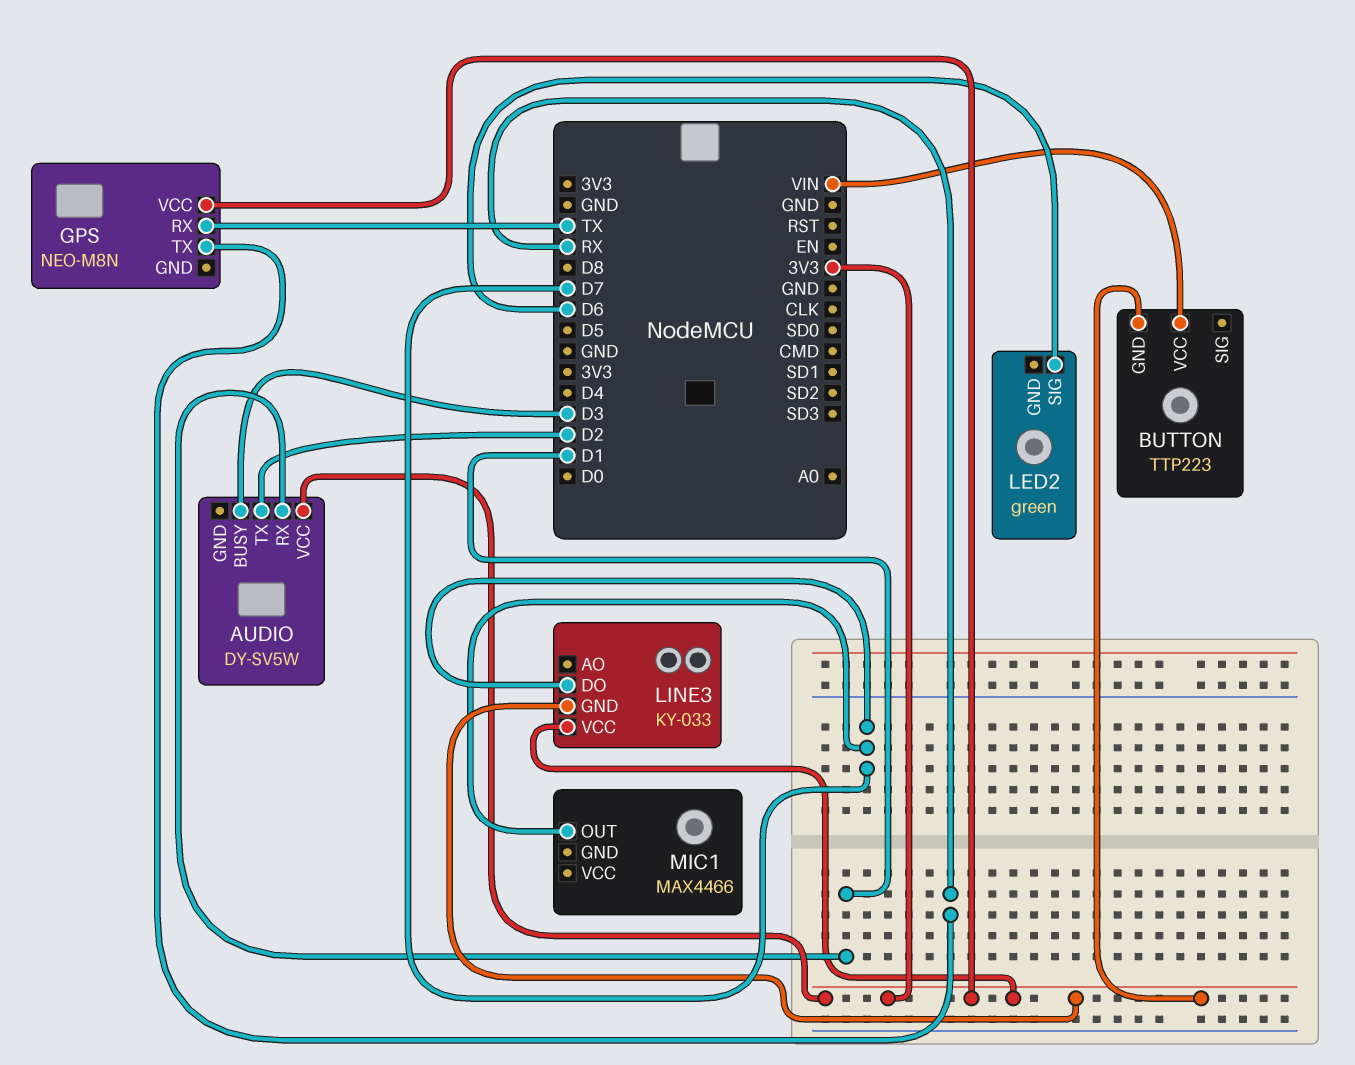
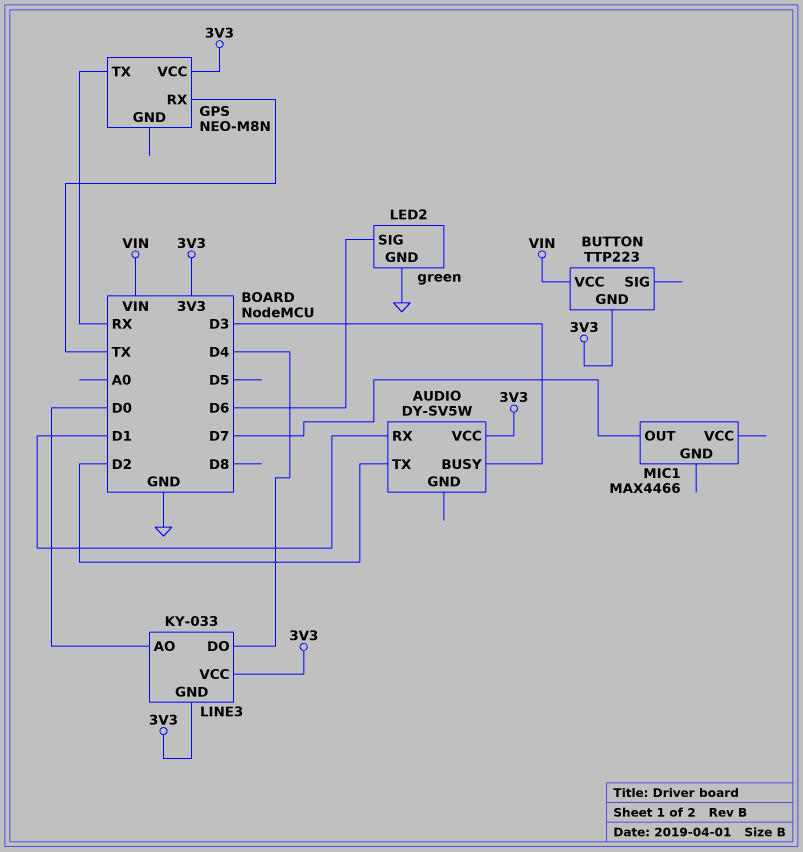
LED2 pin GND: none -> GND
LINE3 pin AO: none -> D0
LINE3 pin DO: D7 -> D4

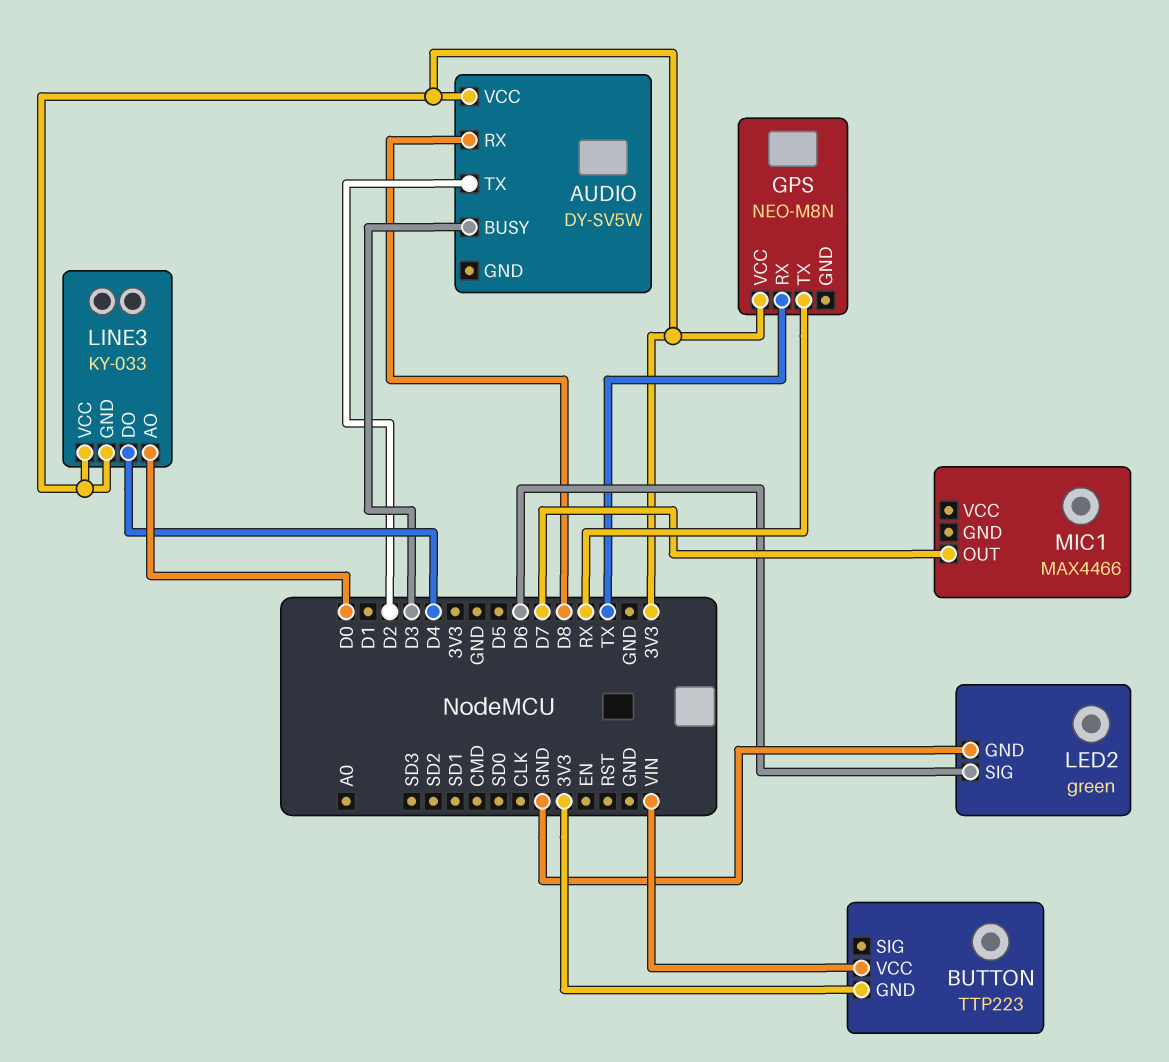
AUDIO pin RX: D1 -> D8

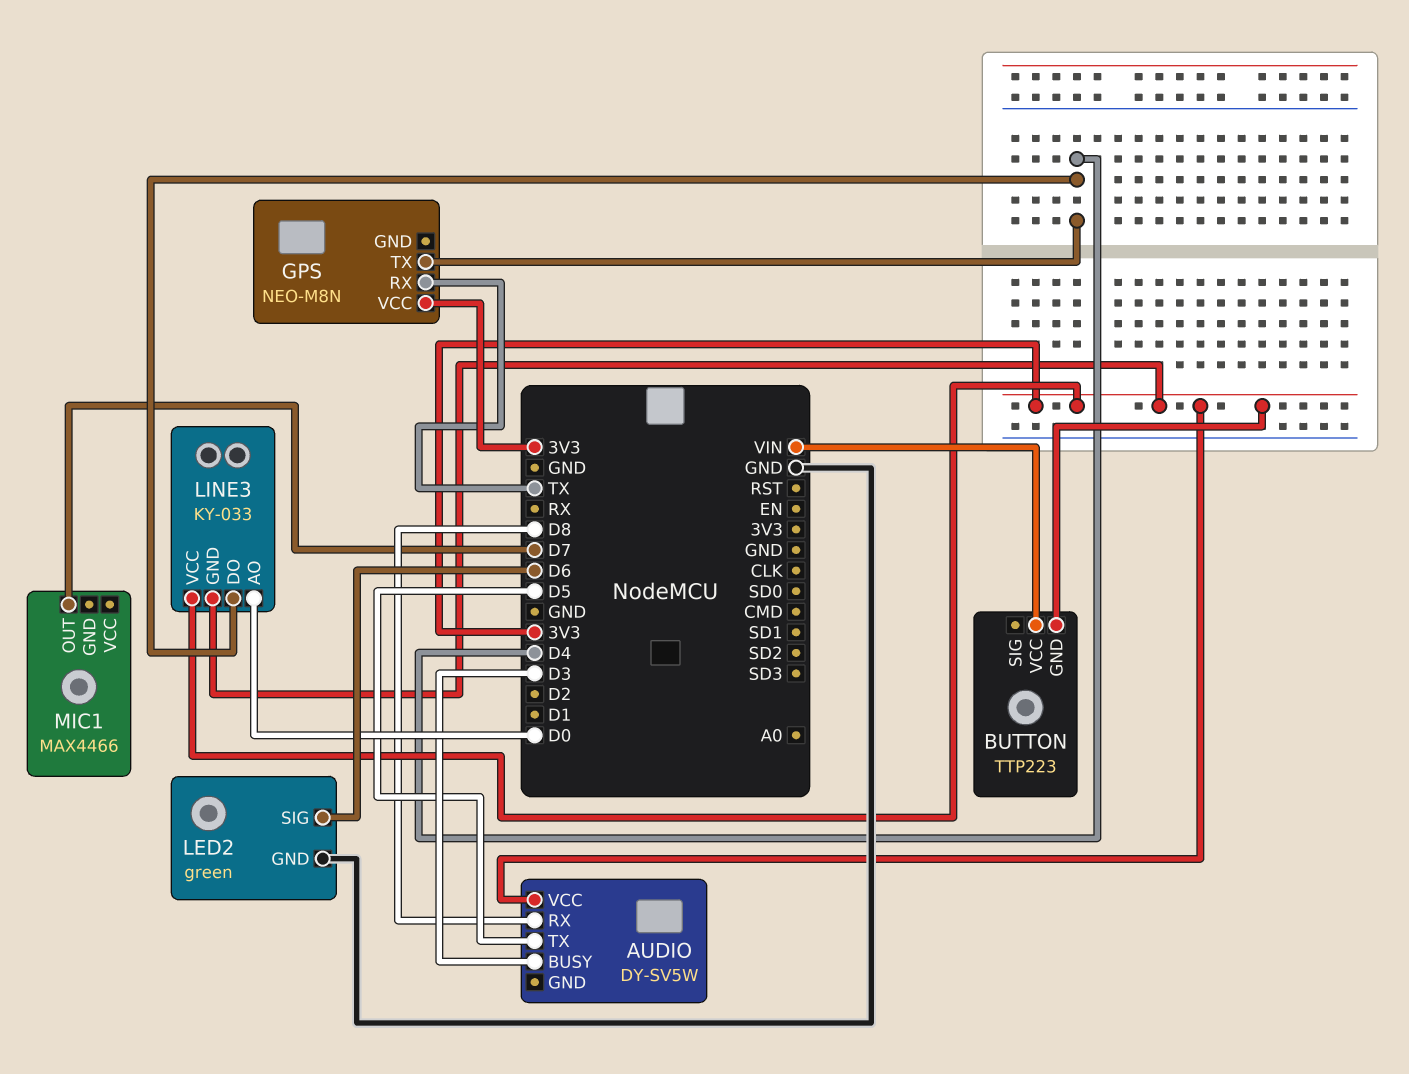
AUDIO pin TX: D2 -> D5
GPS pin TX: RX -> D4

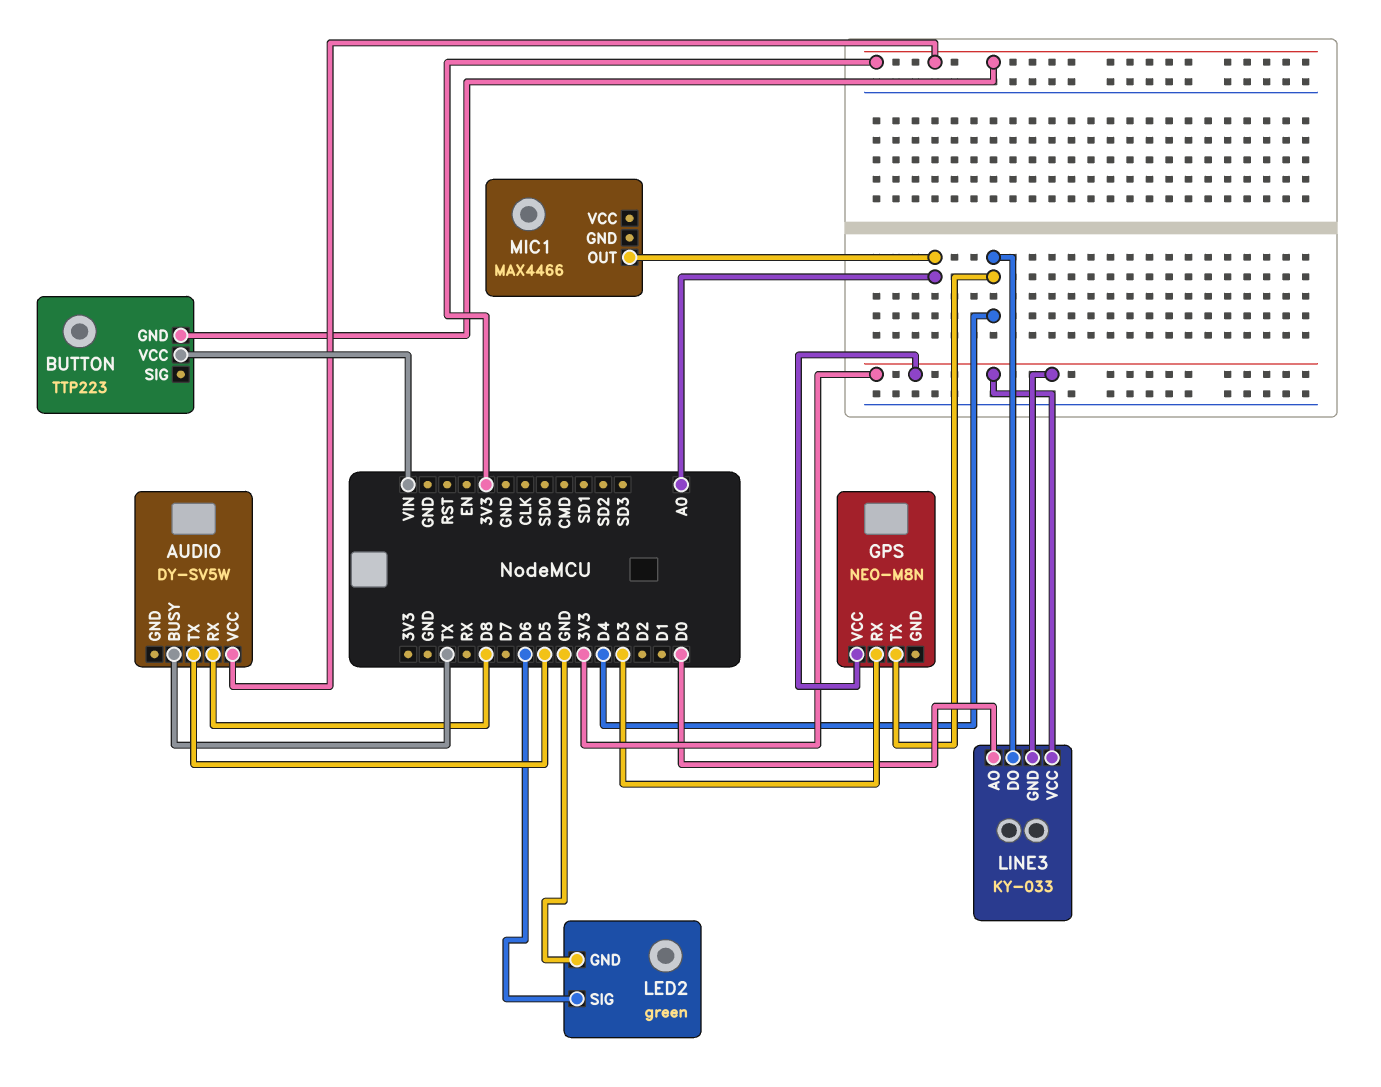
AUDIO pin BUSY: D3 -> TX
GPS pin RX: TX -> D3
MIC1 pin OUT: D7 -> A0

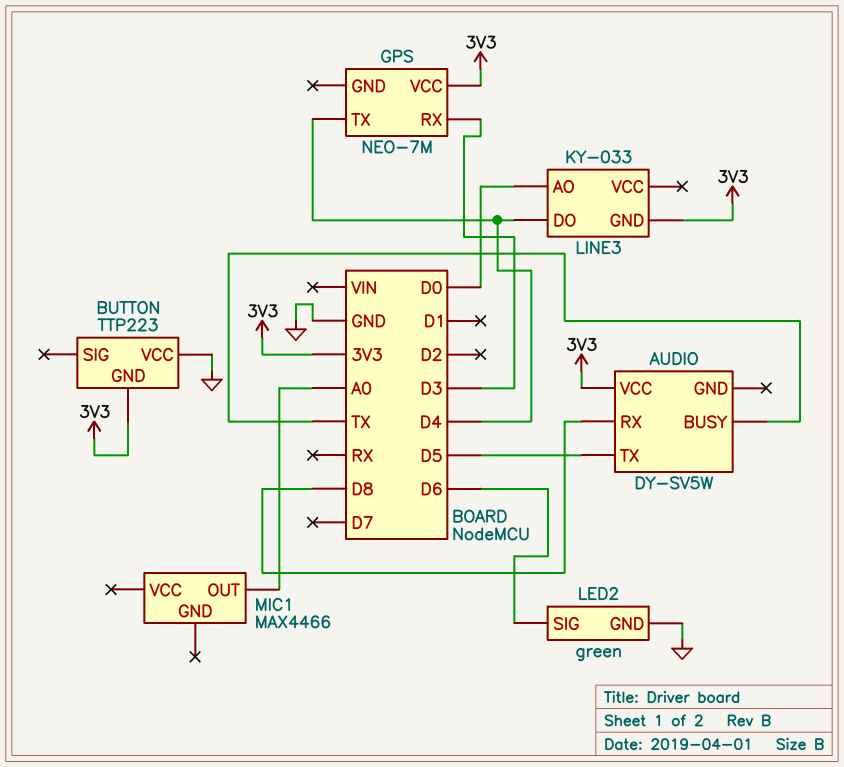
BUTTON pin VCC: VIN -> GND
GPS: NEO-M8N -> NEO-7M
LINE3 pin VCC: 3V3 -> none

